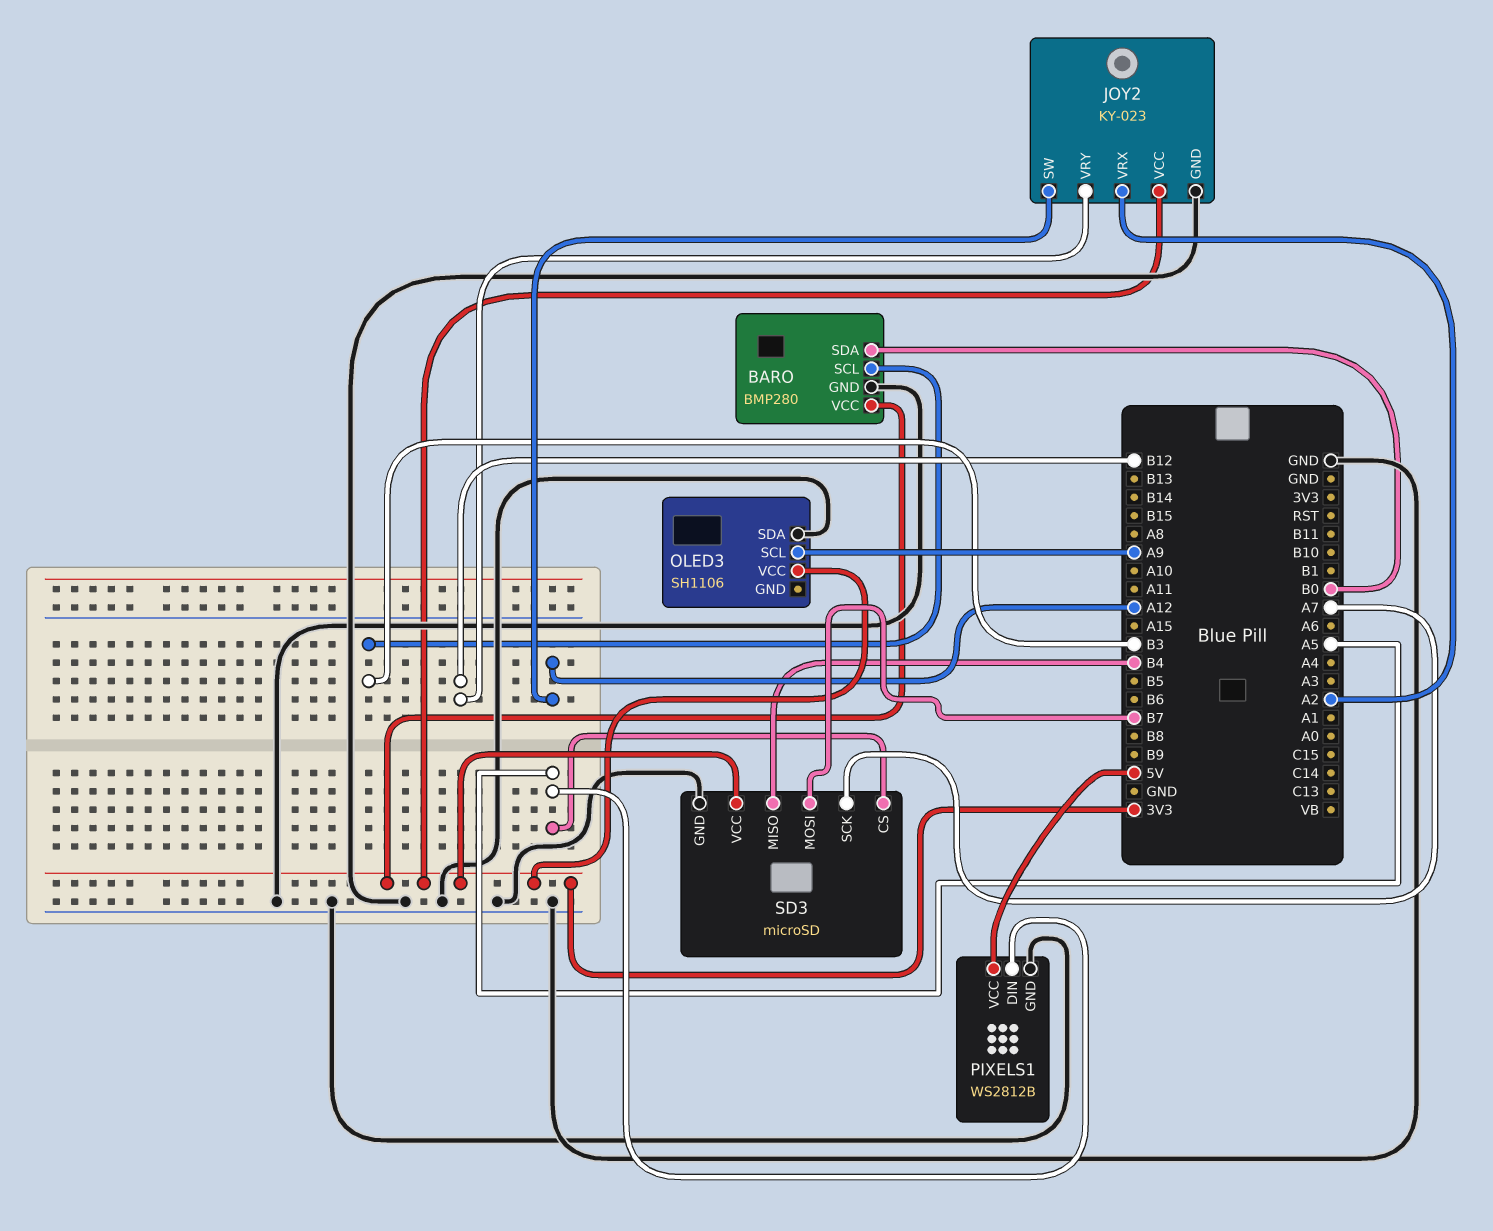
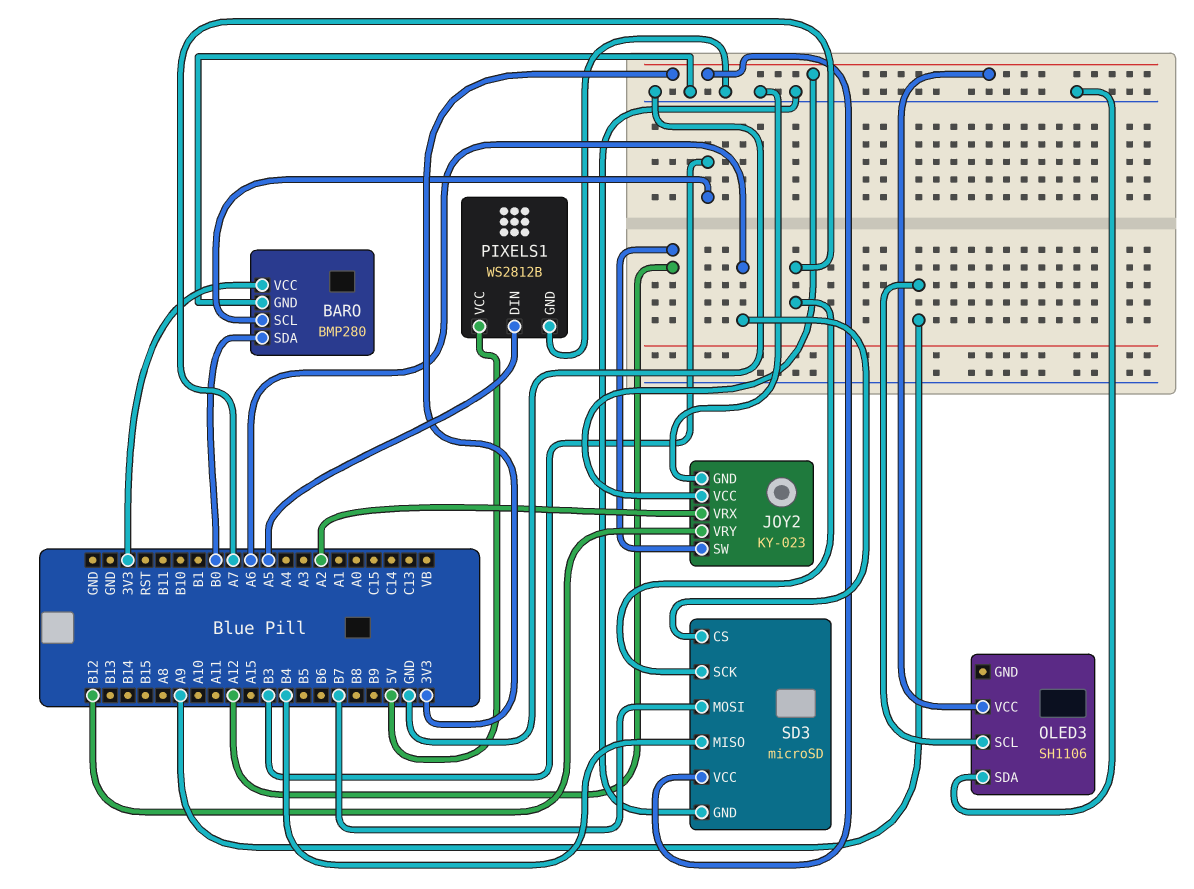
SD3 pin CS: A5 -> A6

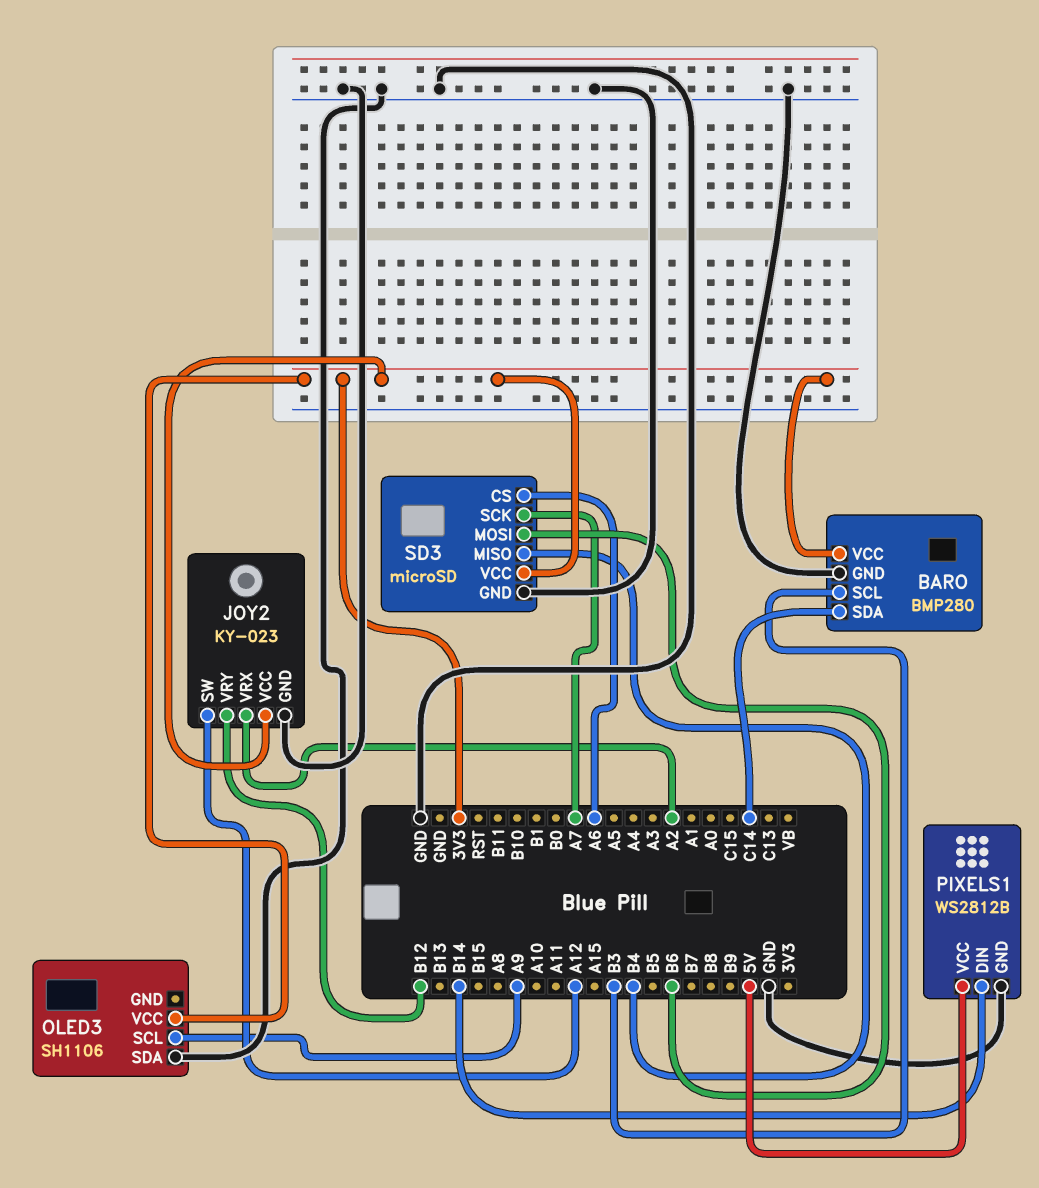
BARO pin SDA: B0 -> C14
PIXELS1 pin DIN: A5 -> B14
SD3 pin MOSI: B7 -> B6

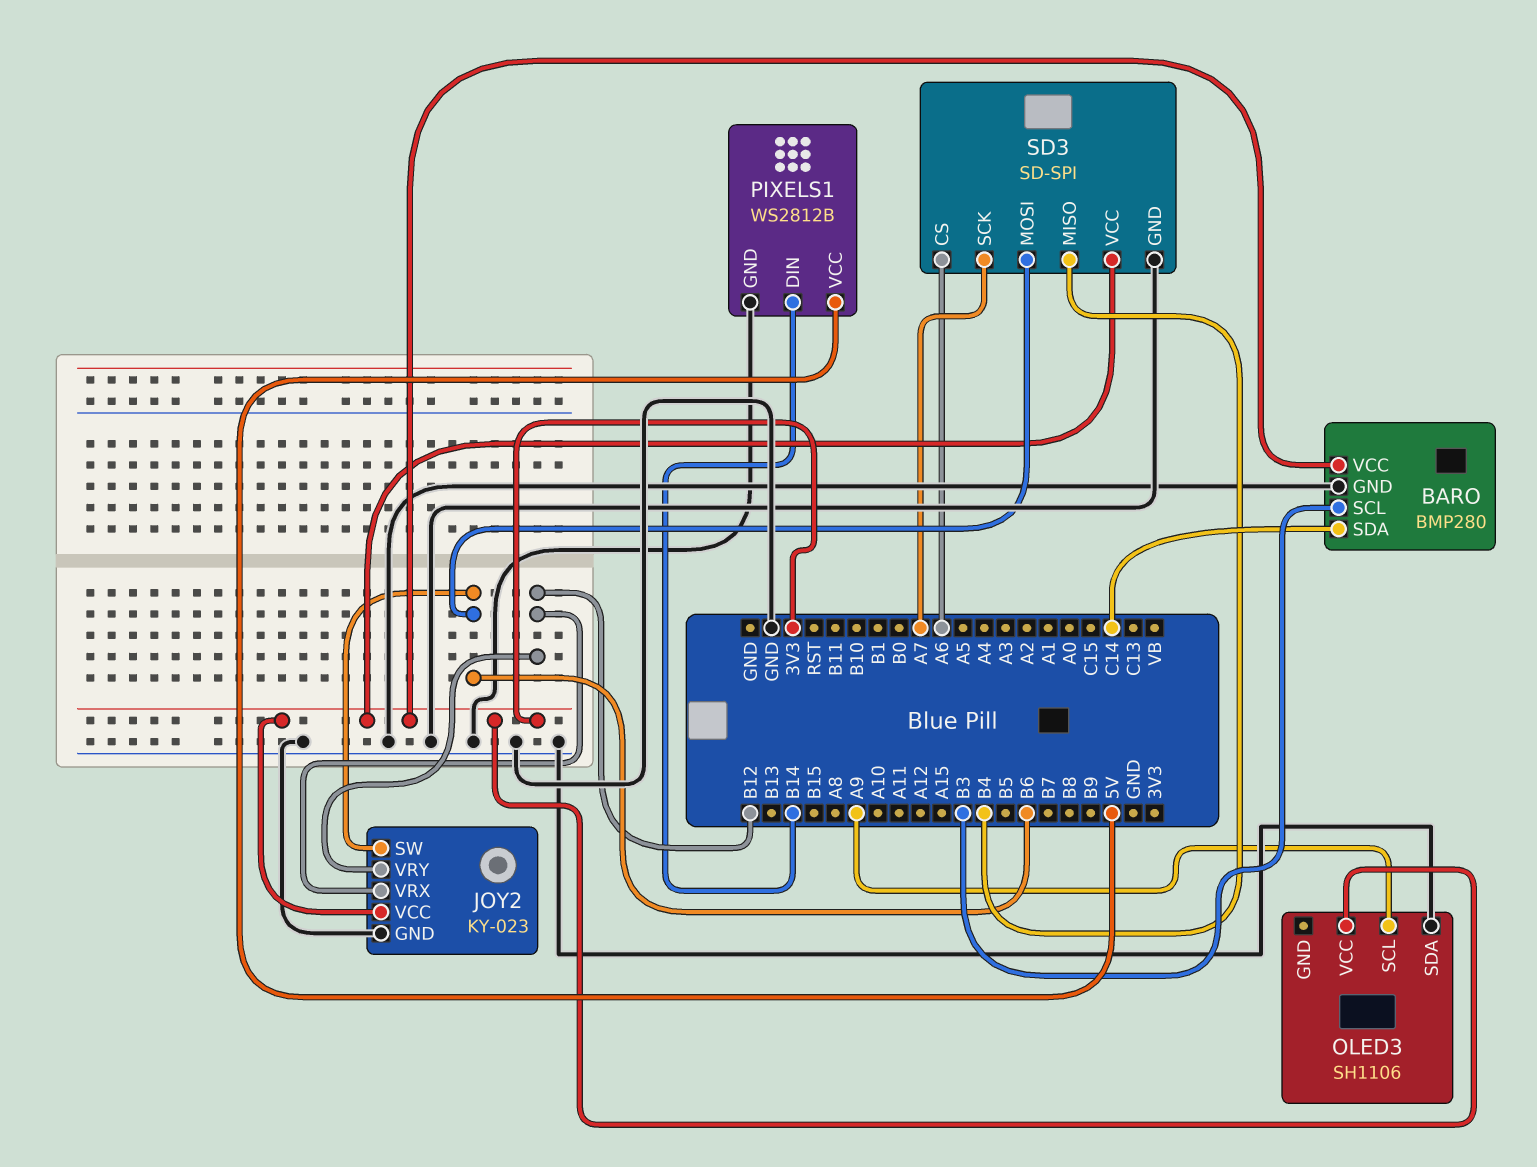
JOY2 pin SW: A12 -> B6
JOY2 pin VRX: A2 -> B12
SD3: microSD -> SD-SPI

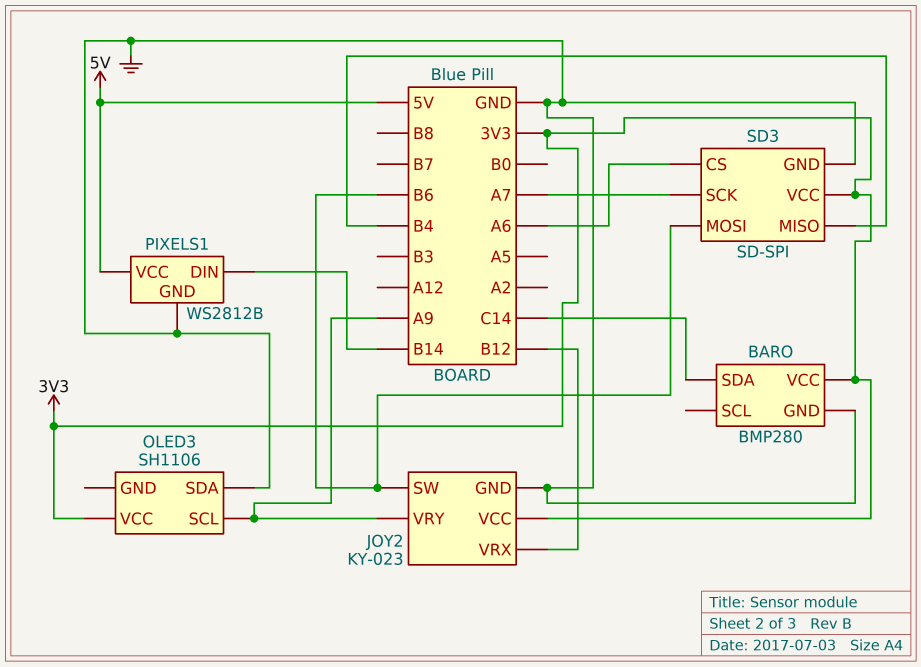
BARO pin SCL: B3 -> none
JOY2 pin VRY: B12 -> A9

